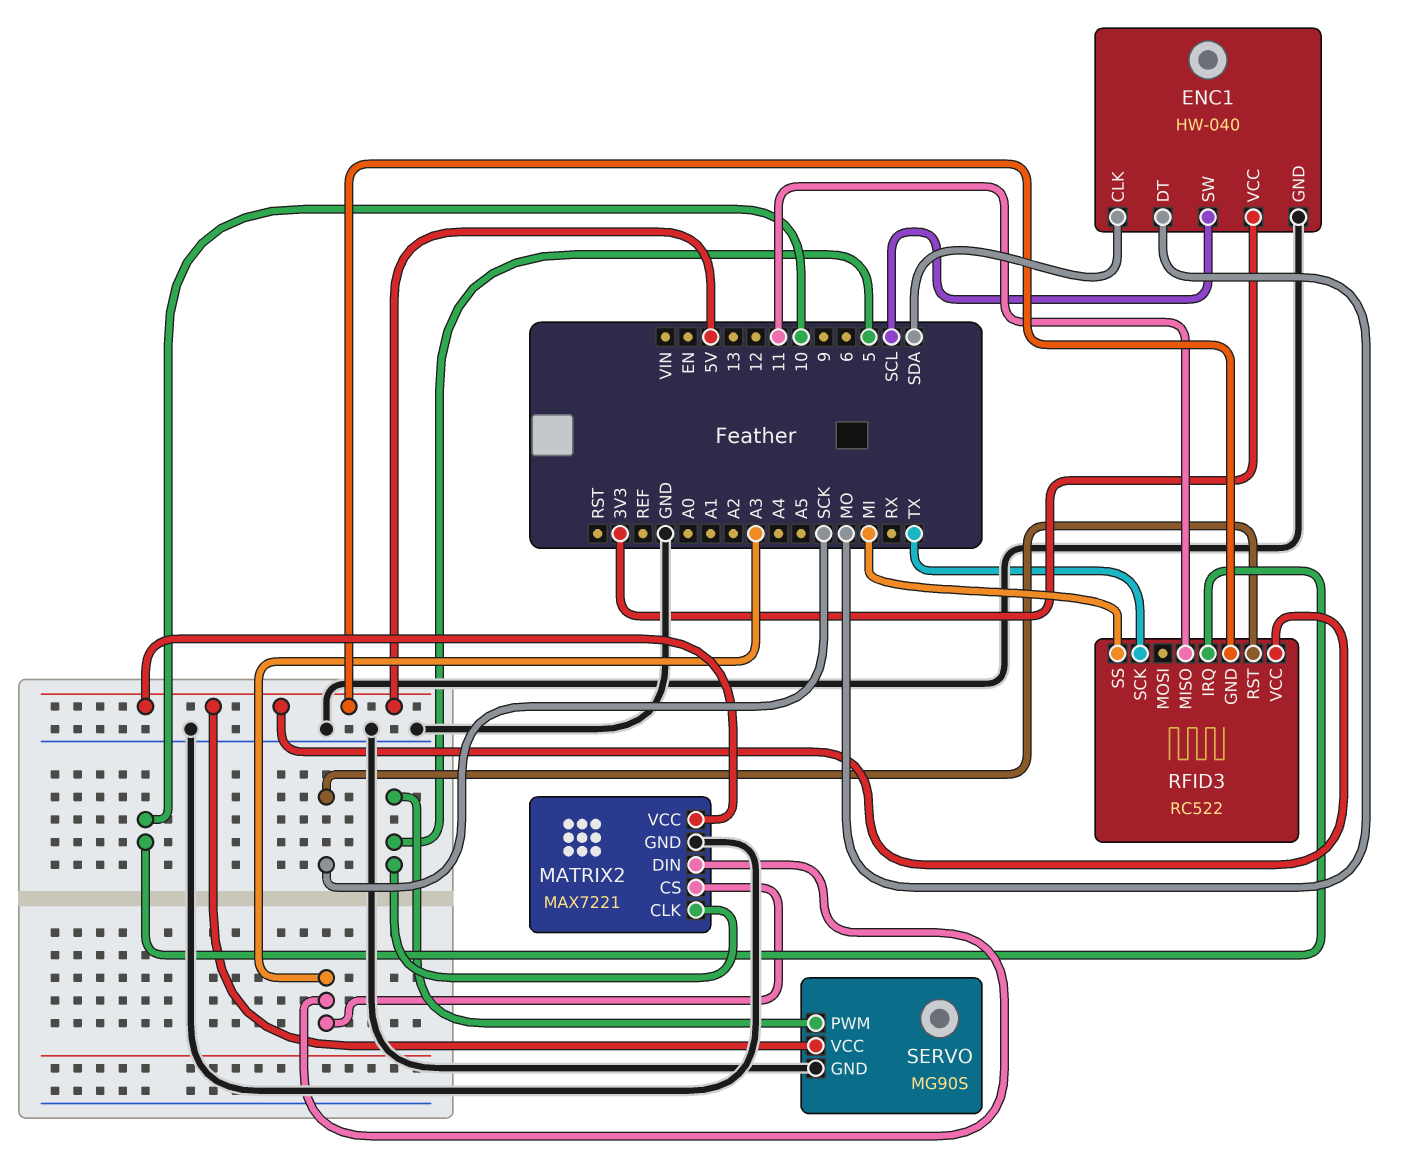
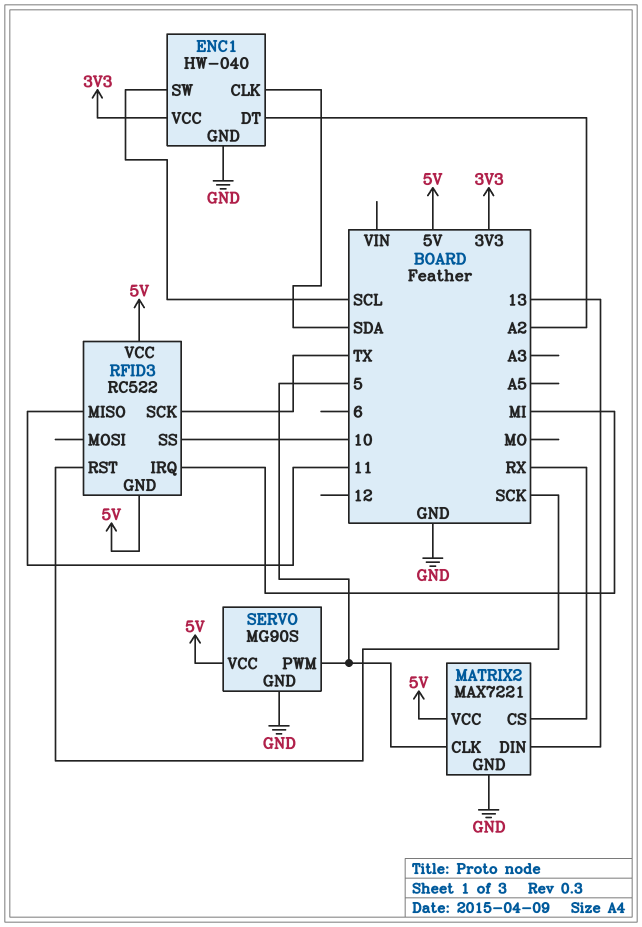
ENC1 pin DT: MO -> A2
MATRIX2 pin CS: A3 -> RX
MATRIX2 pin DIN: A3 -> 13
RFID3 pin IRQ: 10 -> MI
RFID3 pin SS: MI -> 10

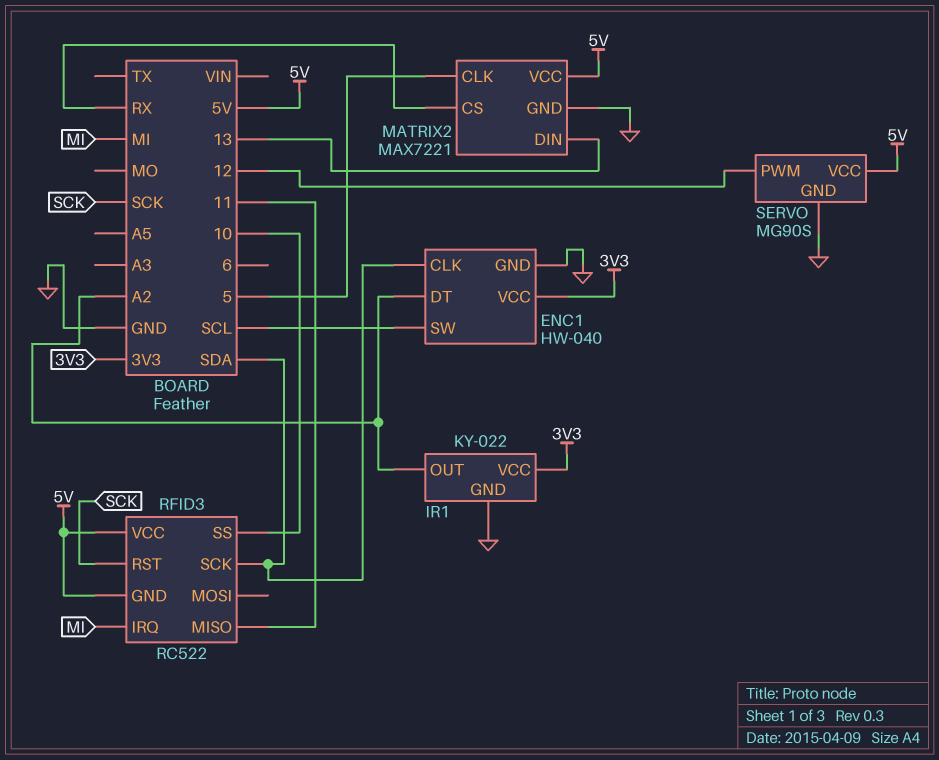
IR1: none -> KY-022
IR1 pin GND: none -> GND
IR1 pin OUT: none -> A2
IR1 pin VCC: none -> 3V3
RFID3 pin SCK: TX -> SDA
SERVO pin PWM: 5 -> 12

